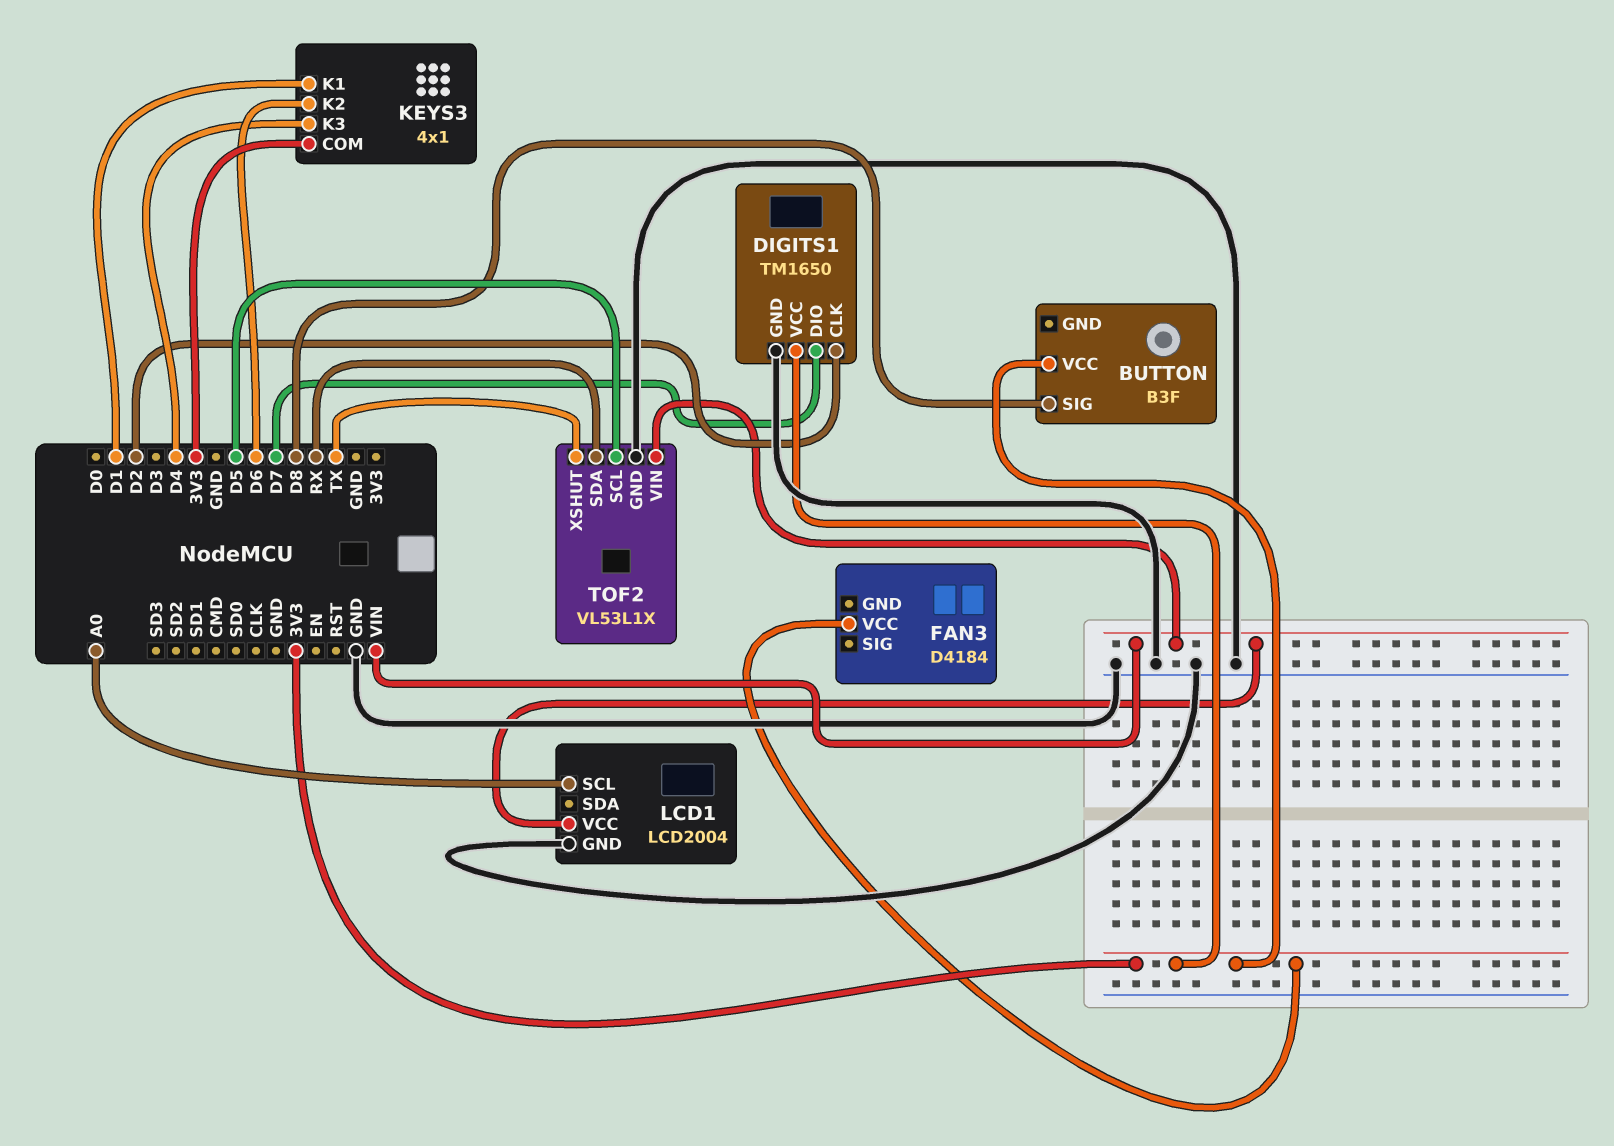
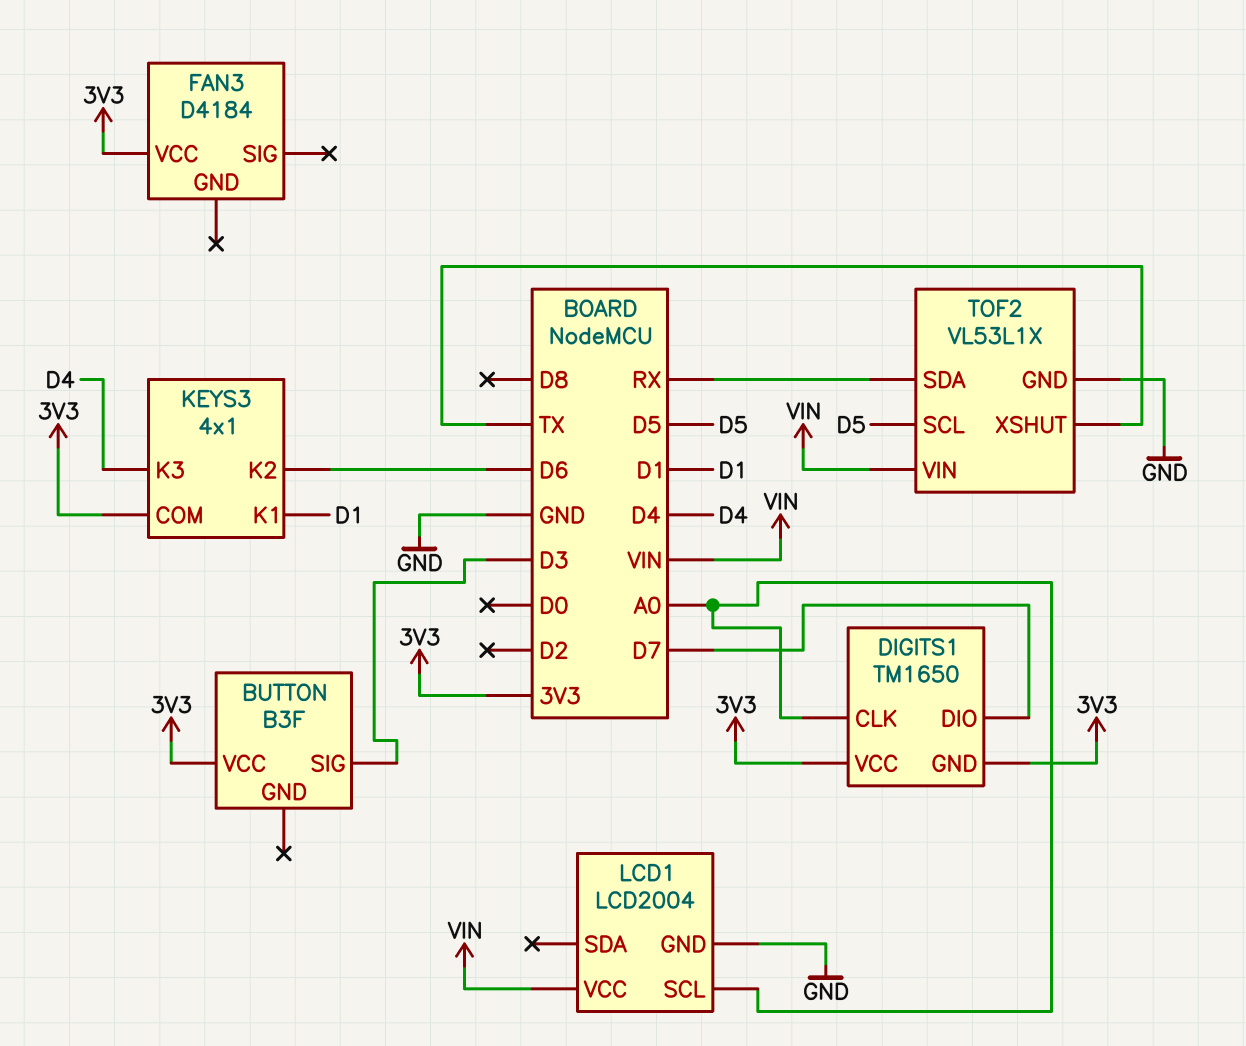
BUTTON pin SIG: D8 -> D3
DIGITS1 pin CLK: D2 -> A0
DIGITS1 pin GND: GND -> 3V3

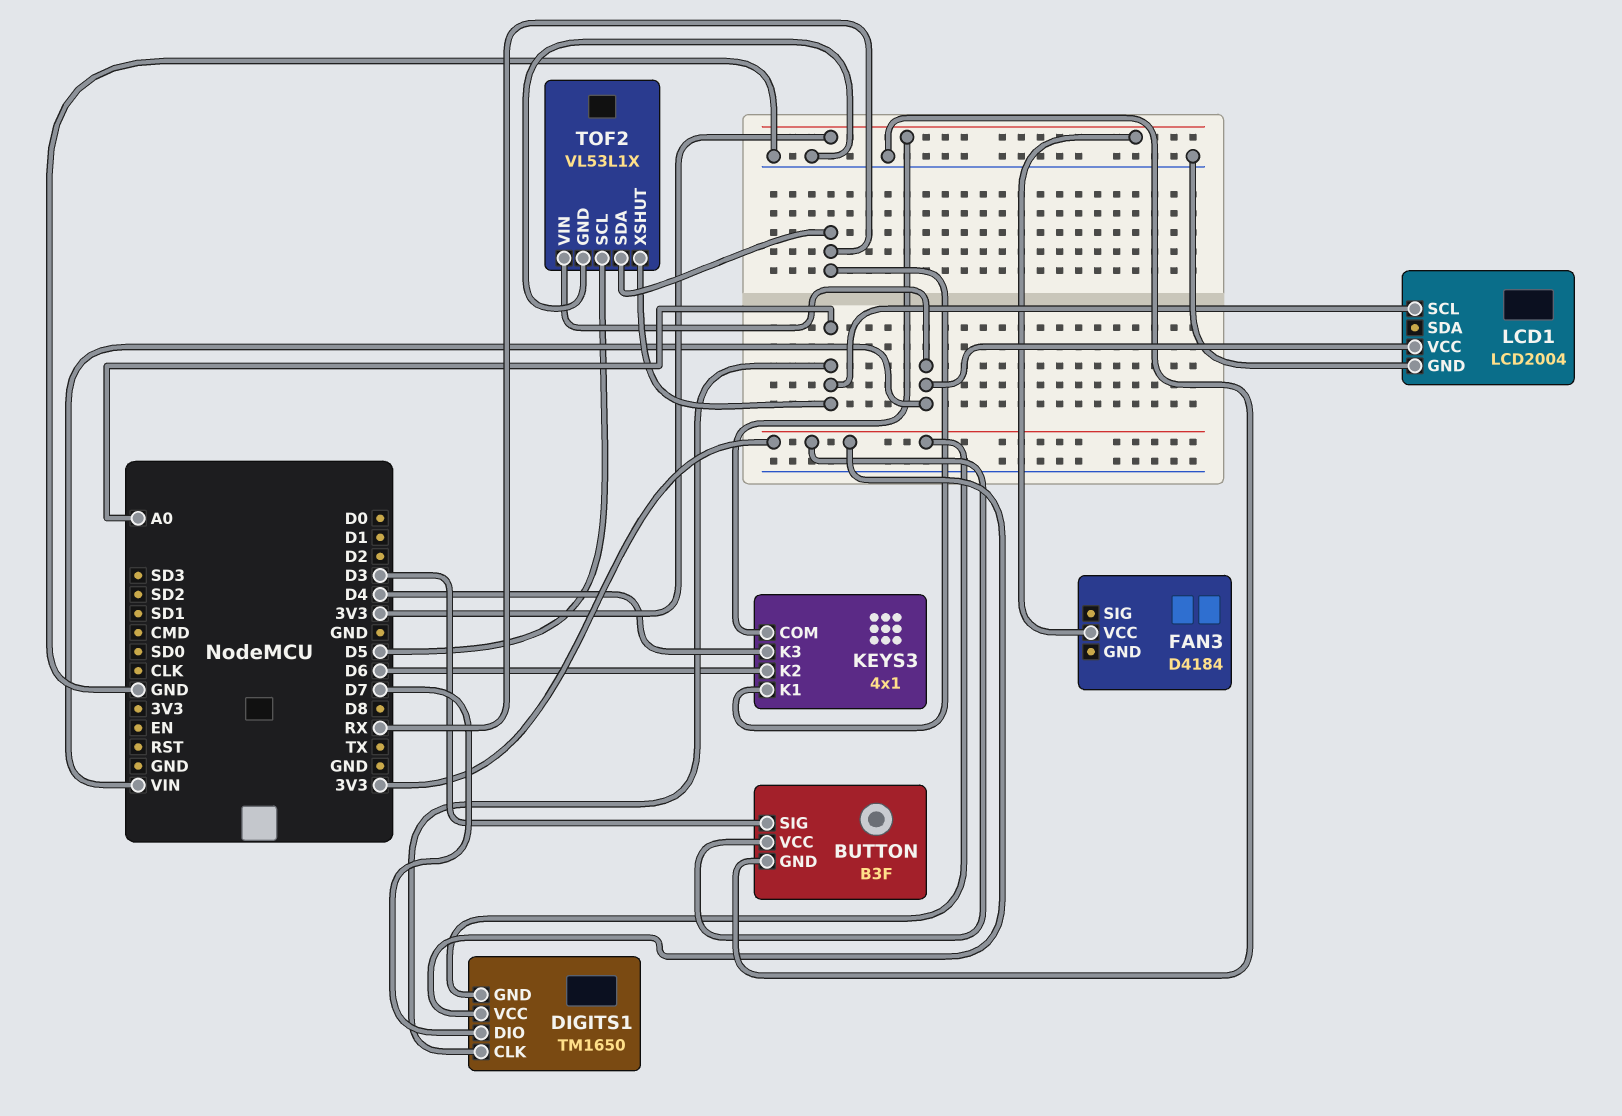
BUTTON pin GND: none -> GND
KEYS3 pin K1: D1 -> RX
TOF2 pin XSHUT: TX -> A0

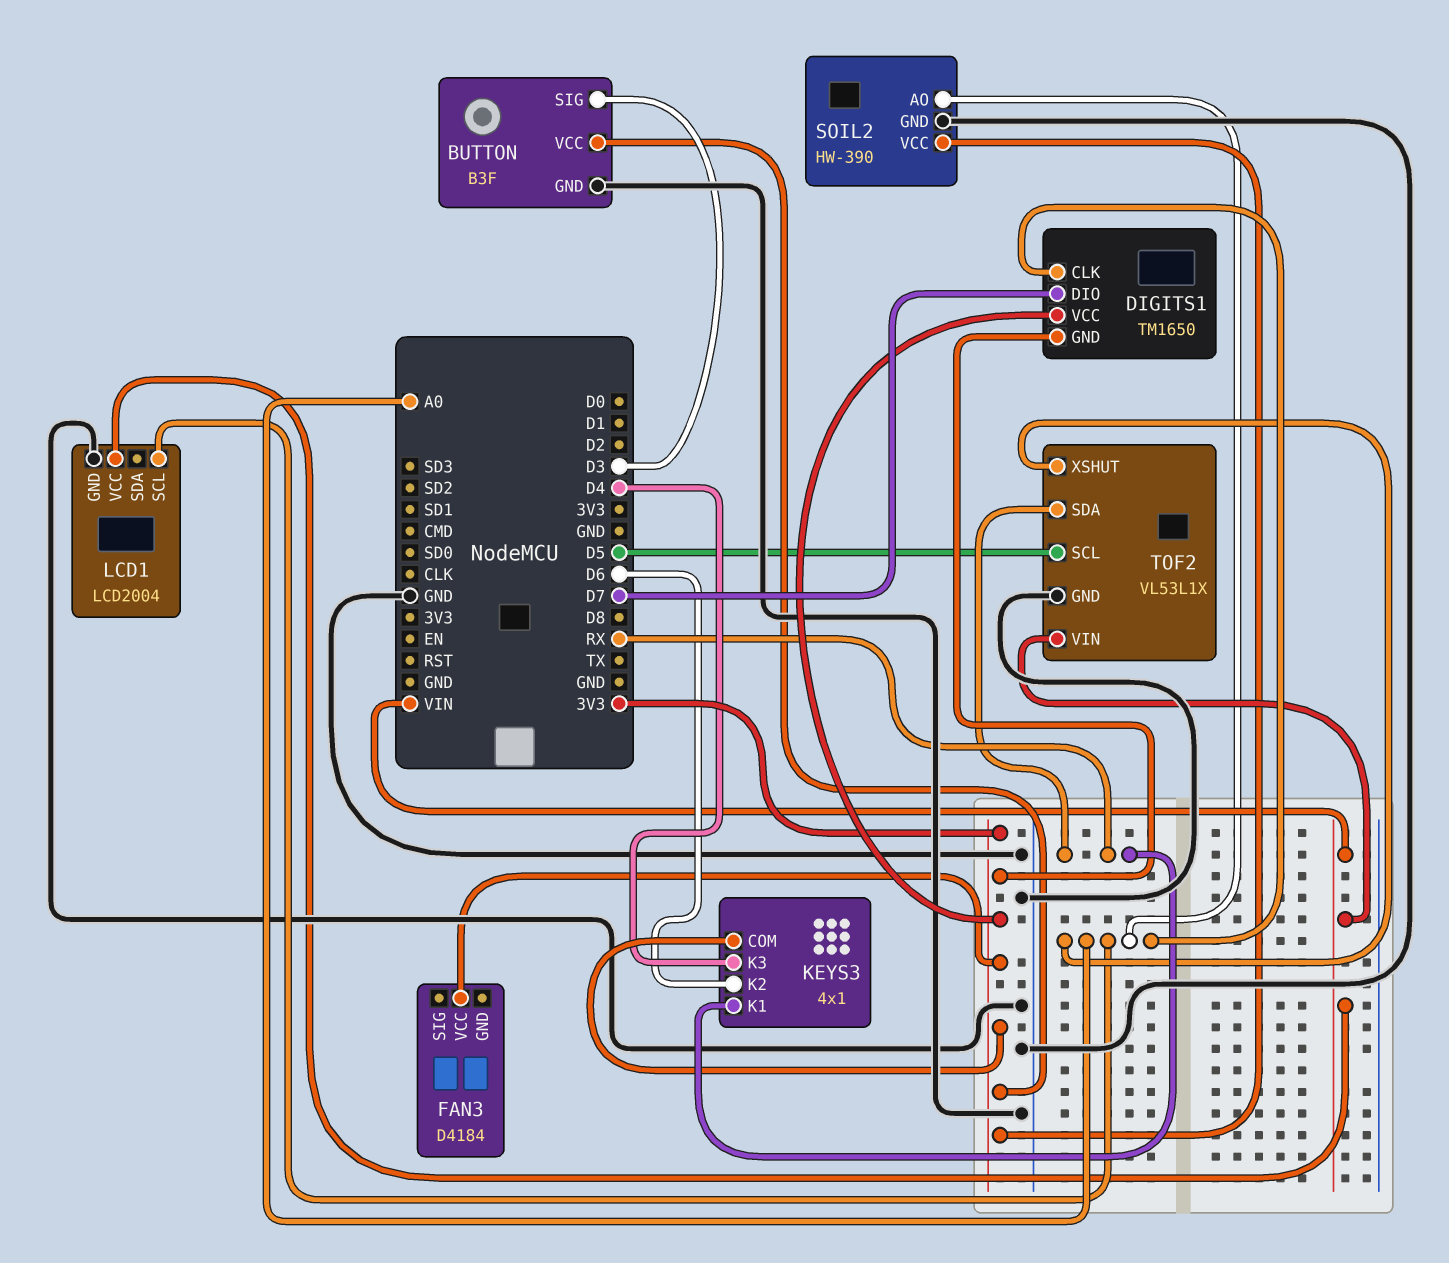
SOIL2: none -> HW-390
SOIL2 pin AO: none -> A0
SOIL2 pin GND: none -> GND
SOIL2 pin VCC: none -> 3V3

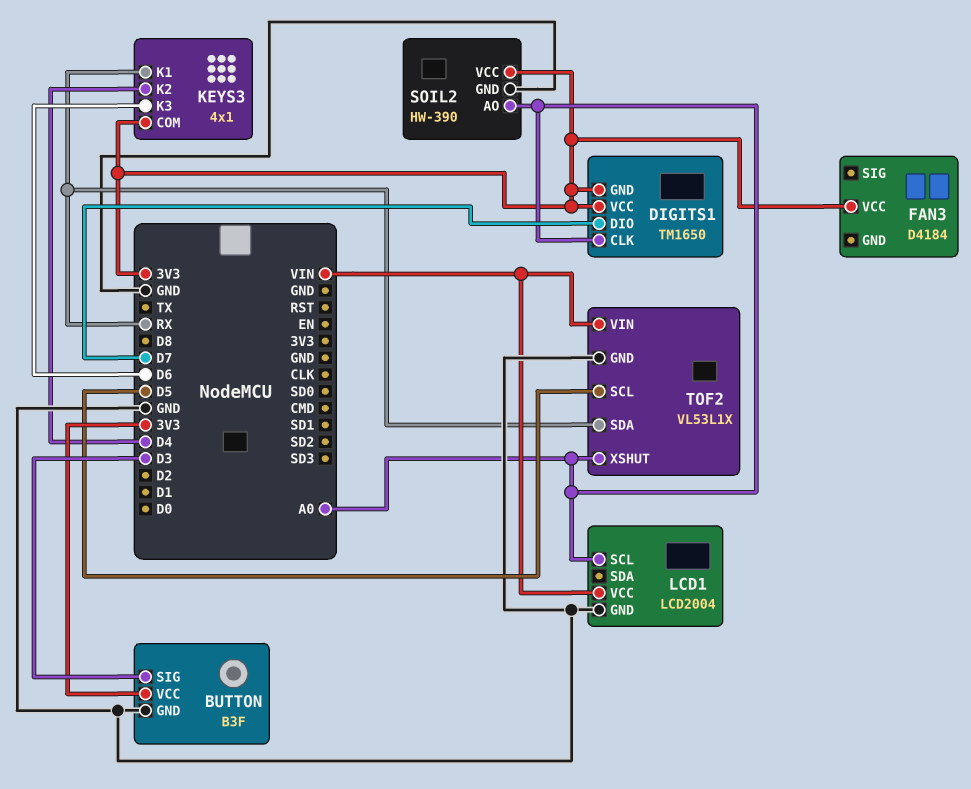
KEYS3 pin K2: D6 -> D4
KEYS3 pin K3: D4 -> D6

